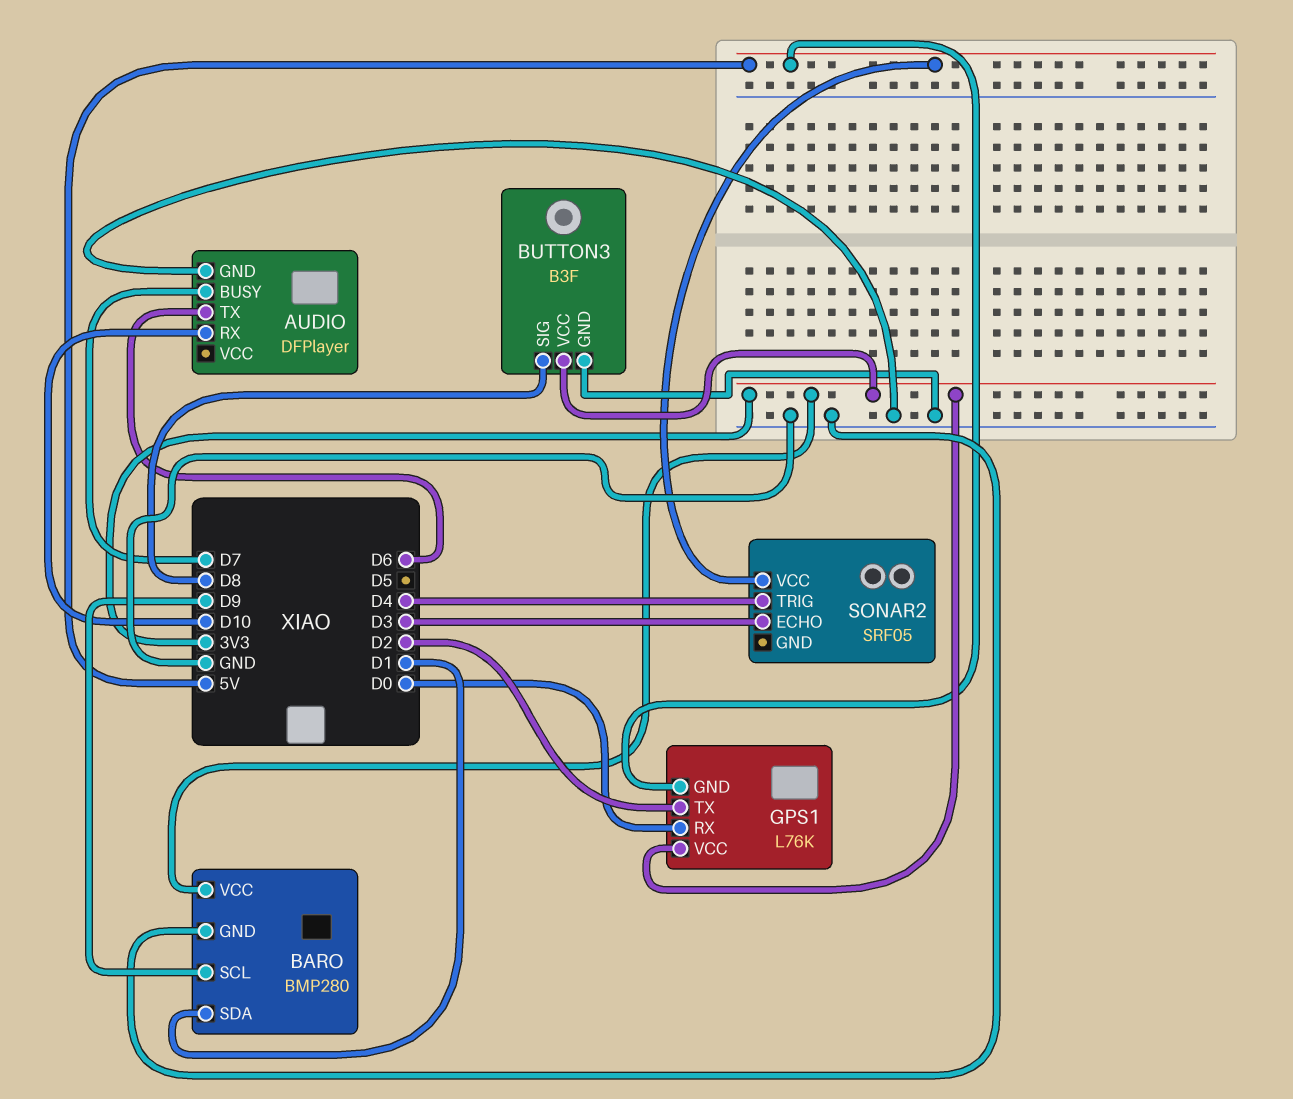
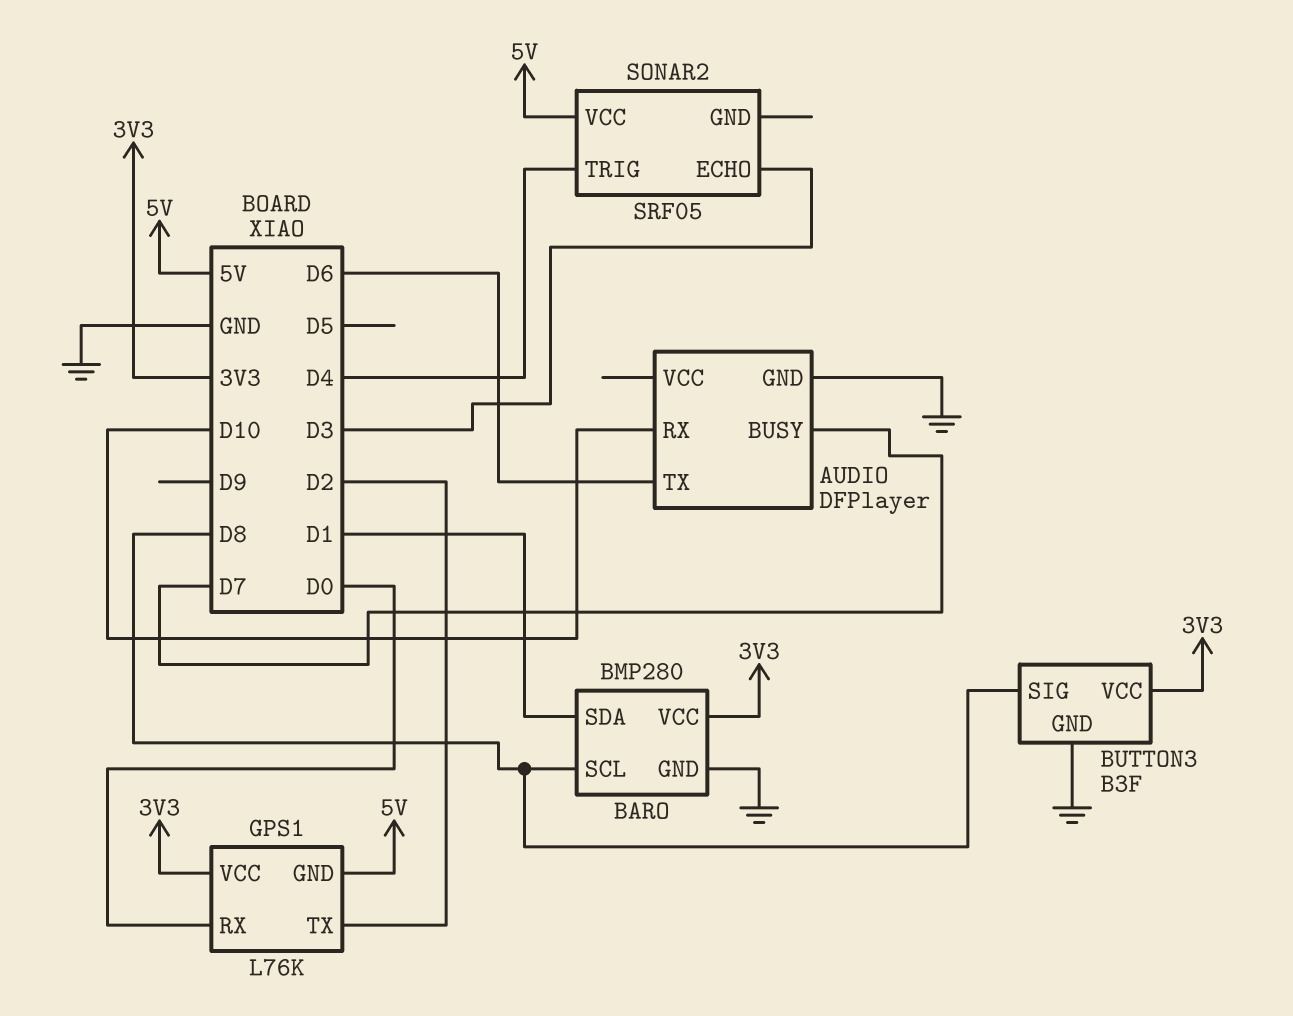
BARO pin SCL: D9 -> D8

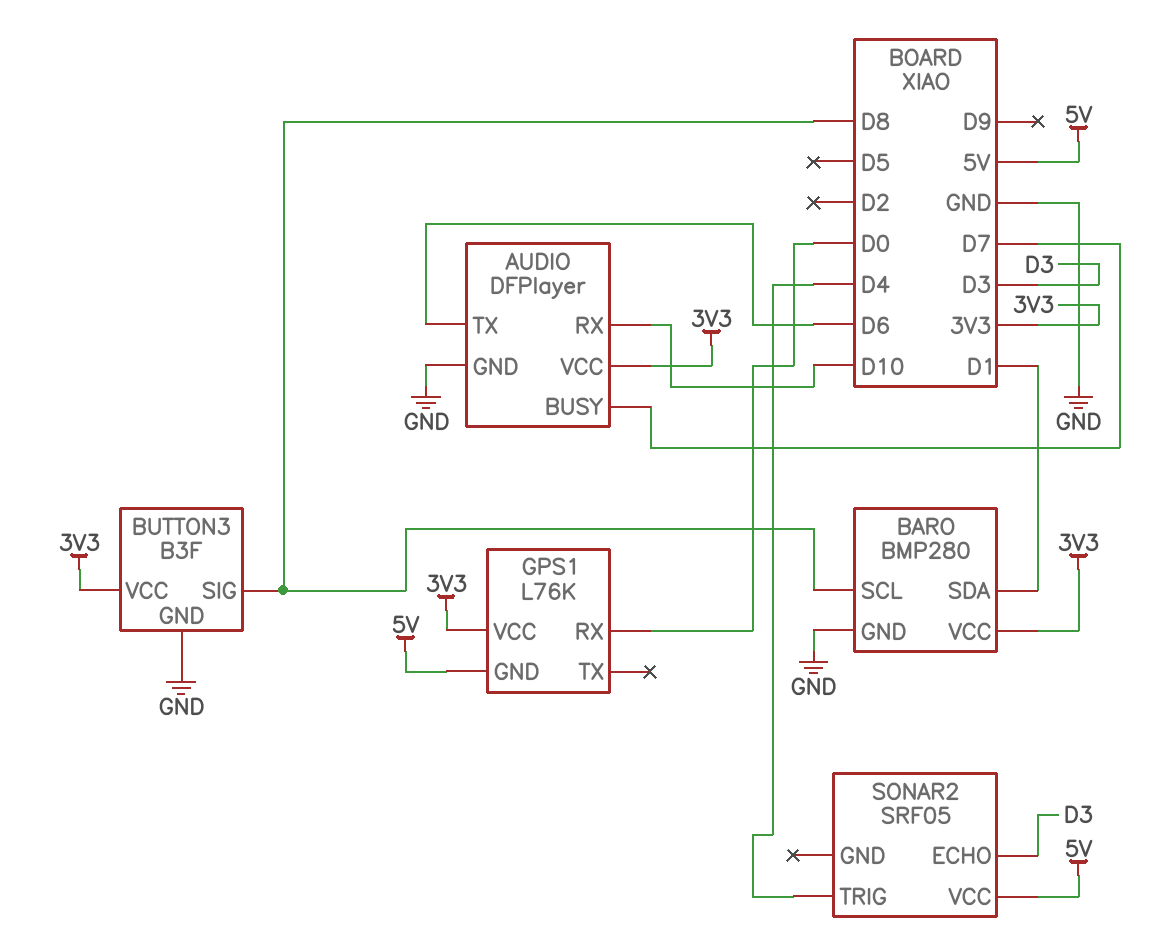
AUDIO pin VCC: none -> 3V3
GPS1 pin TX: D2 -> none

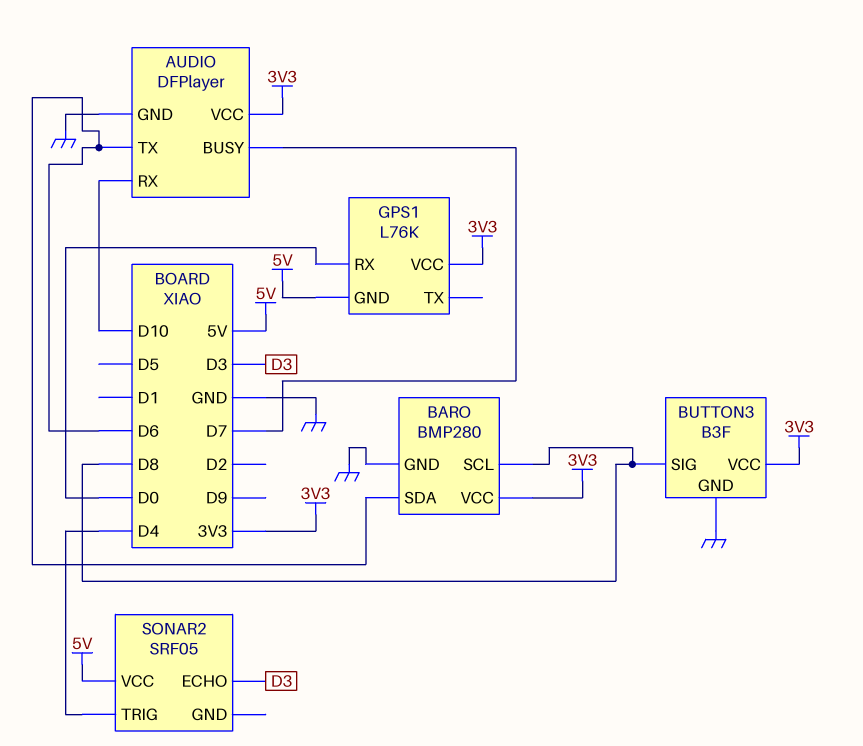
BARO pin SDA: D1 -> D6

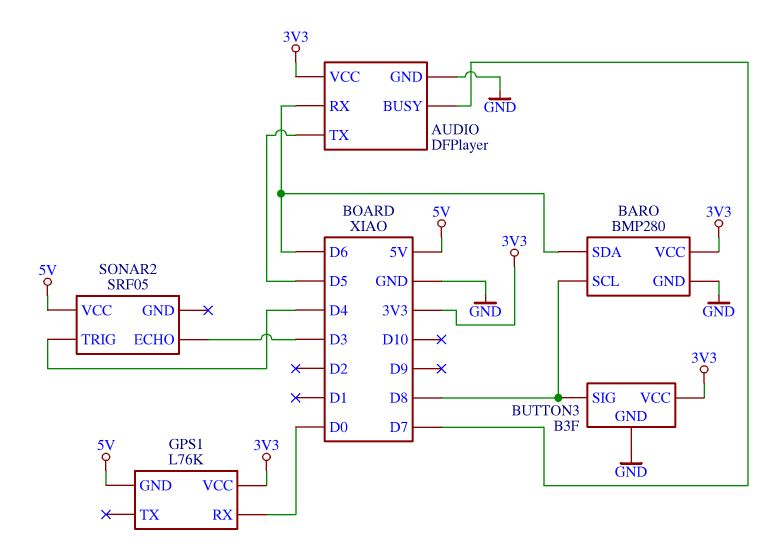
AUDIO pin RX: D10 -> D6
AUDIO pin TX: D6 -> D5

